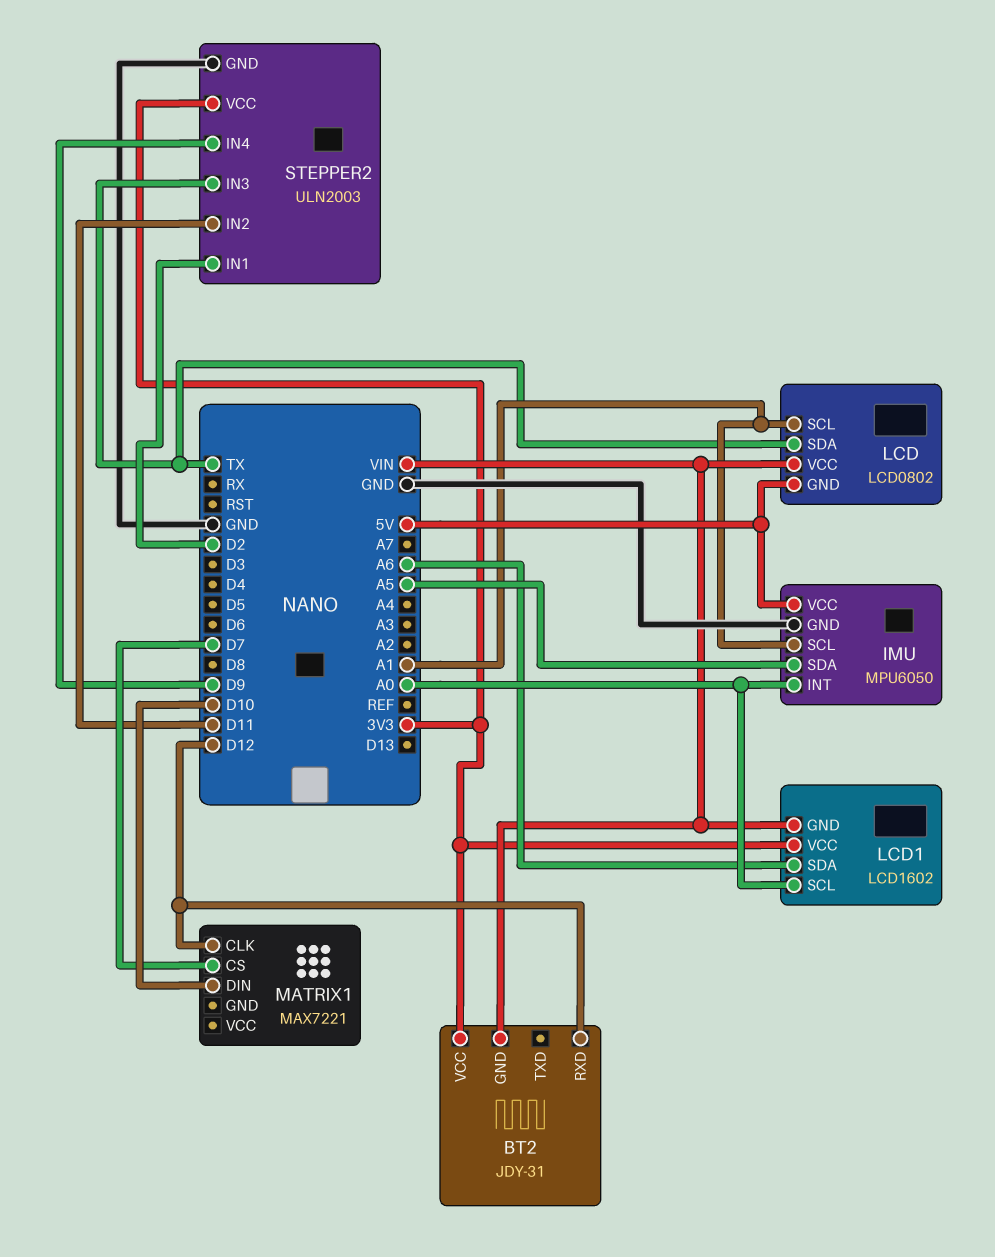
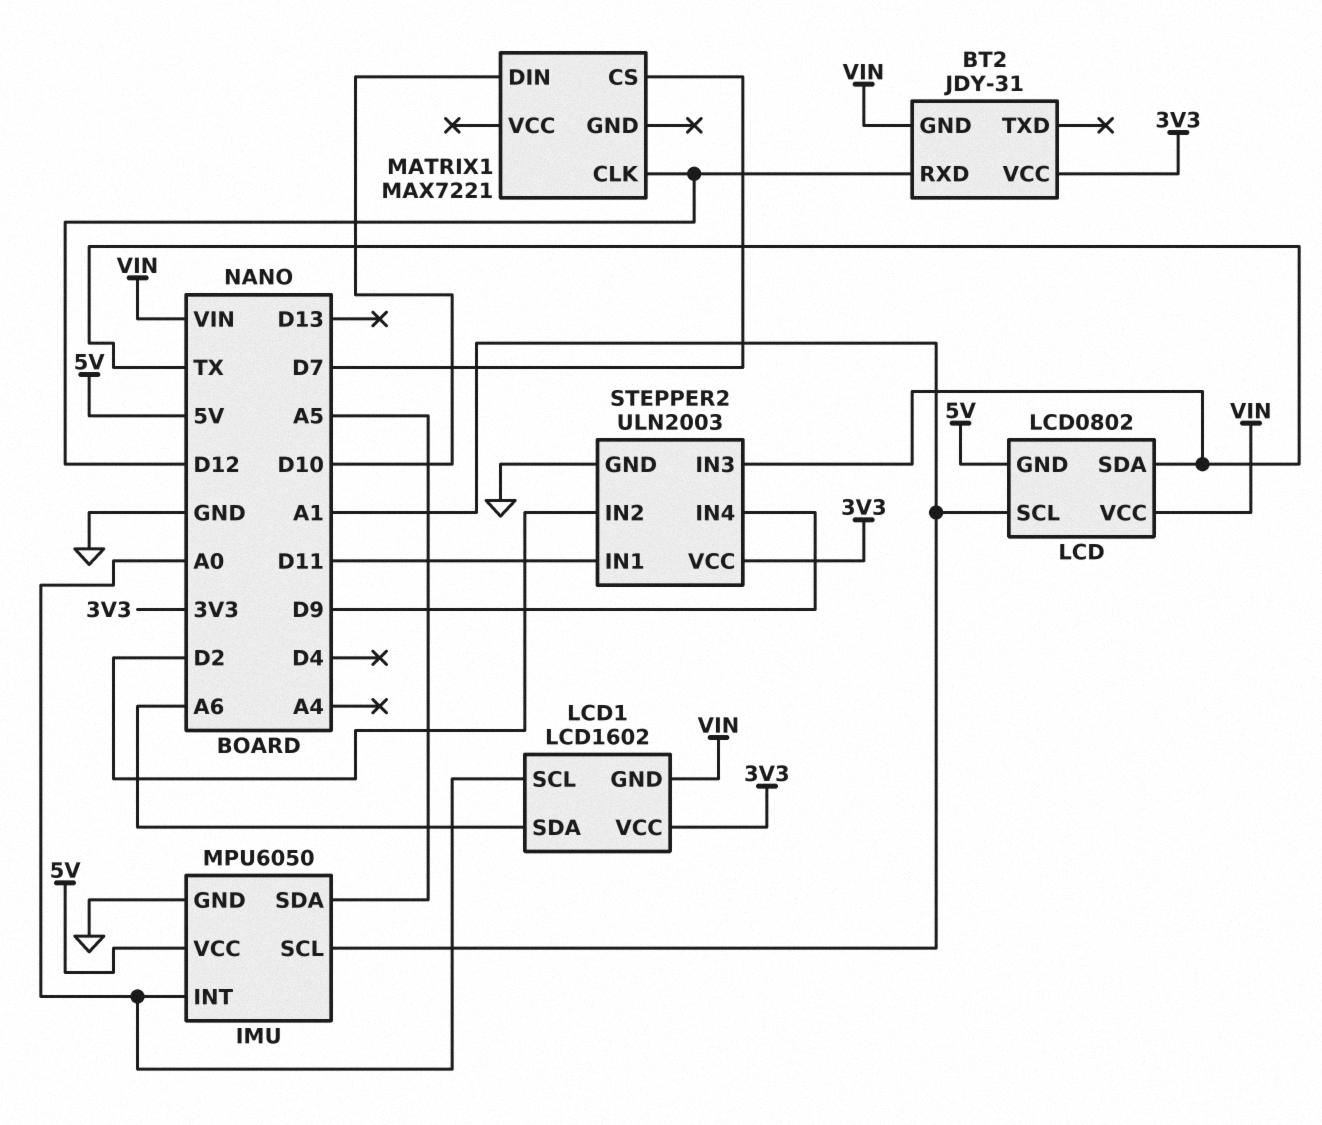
STEPPER2 pin IN1: D2 -> D11
STEPPER2 pin IN2: D11 -> D2

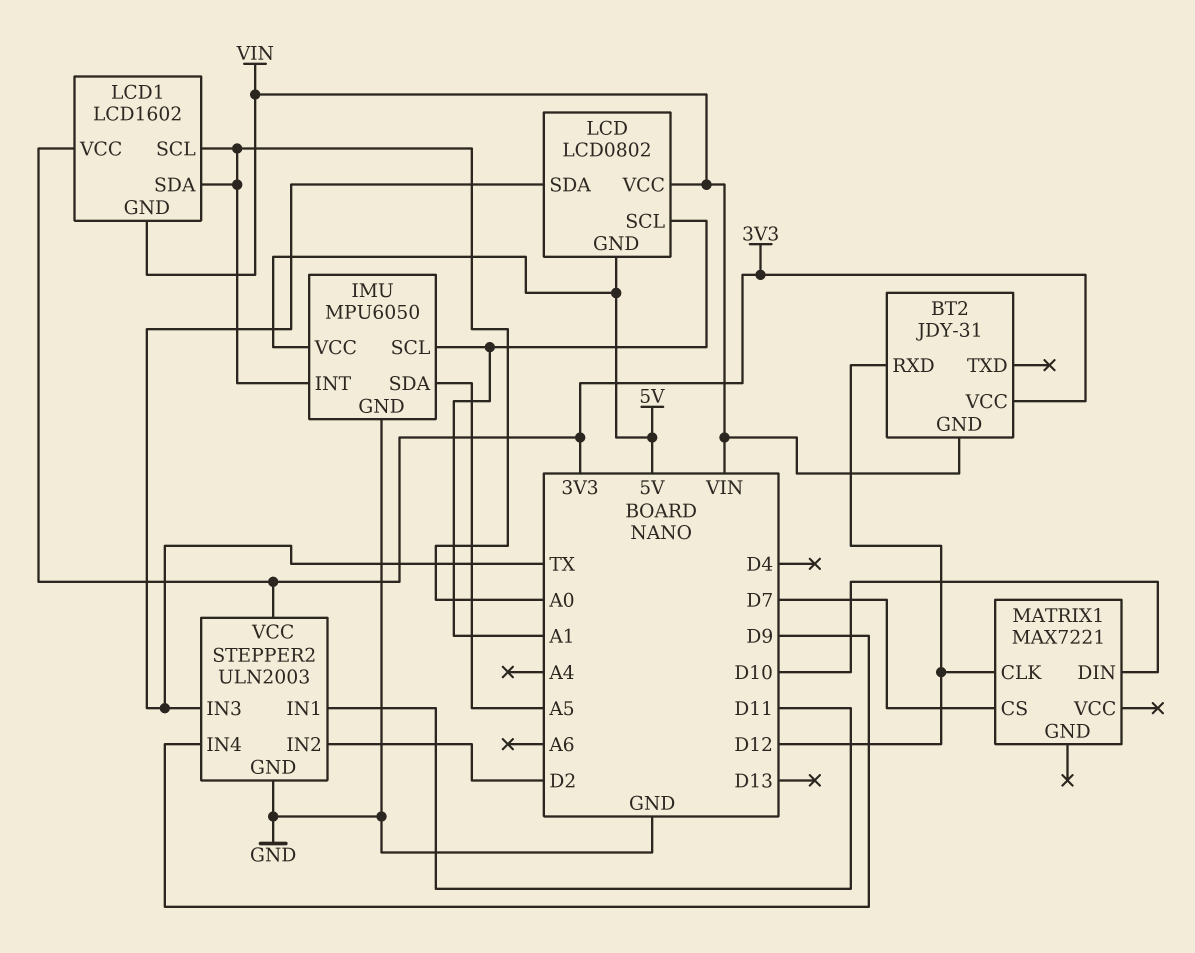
LCD1 pin SDA: A6 -> A0

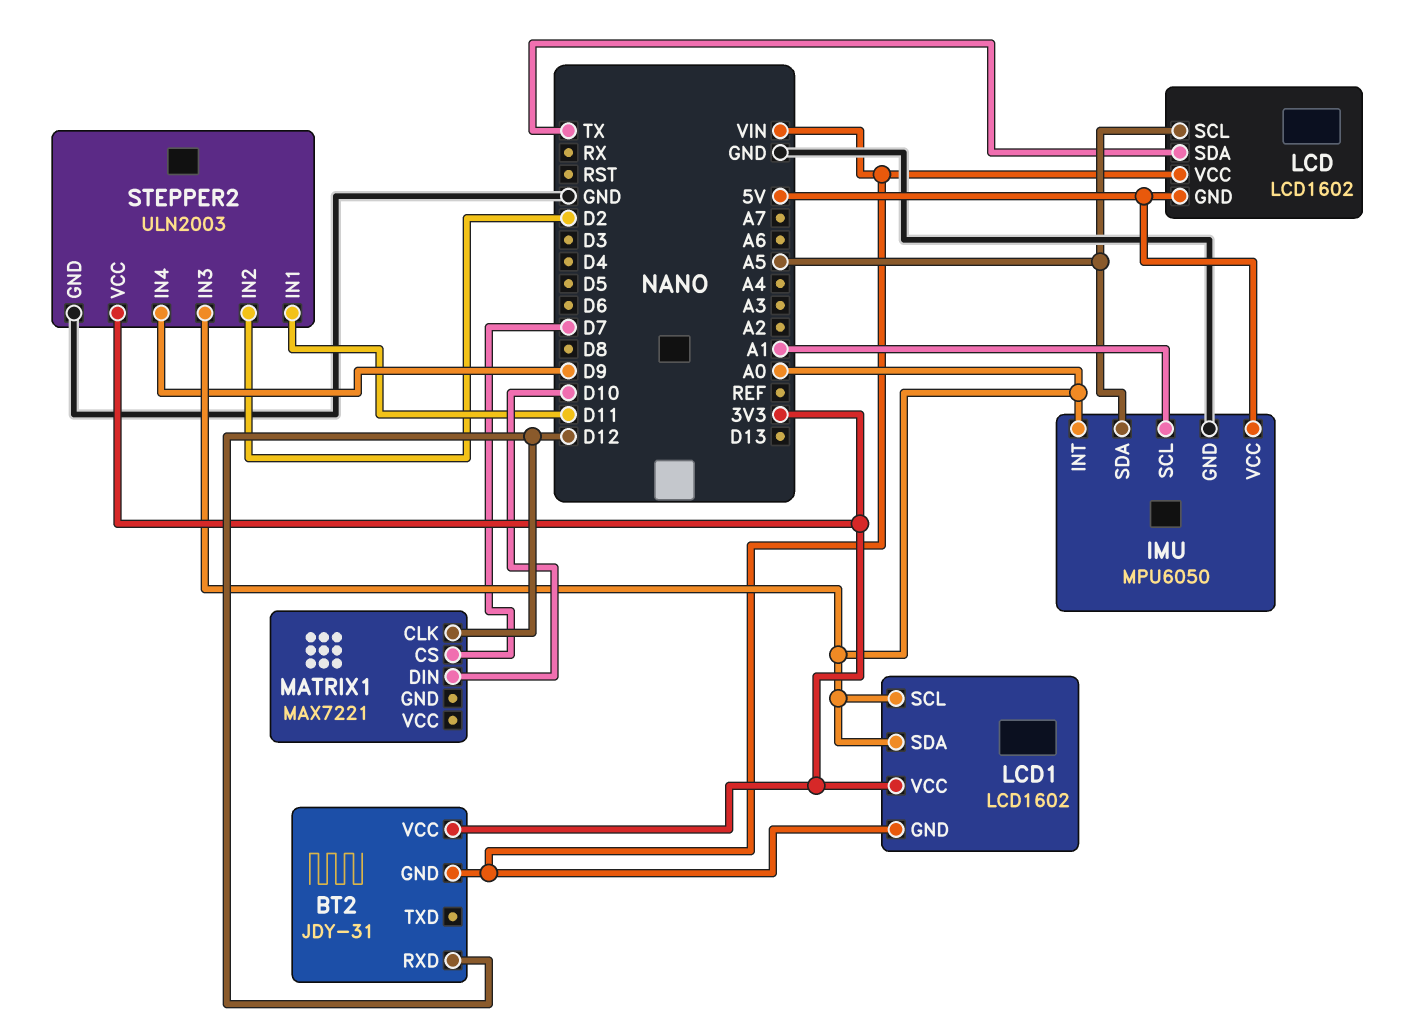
LCD: LCD0802 -> LCD1602
LCD pin SCL: A1 -> A5
STEPPER2 pin IN3: TX -> A0

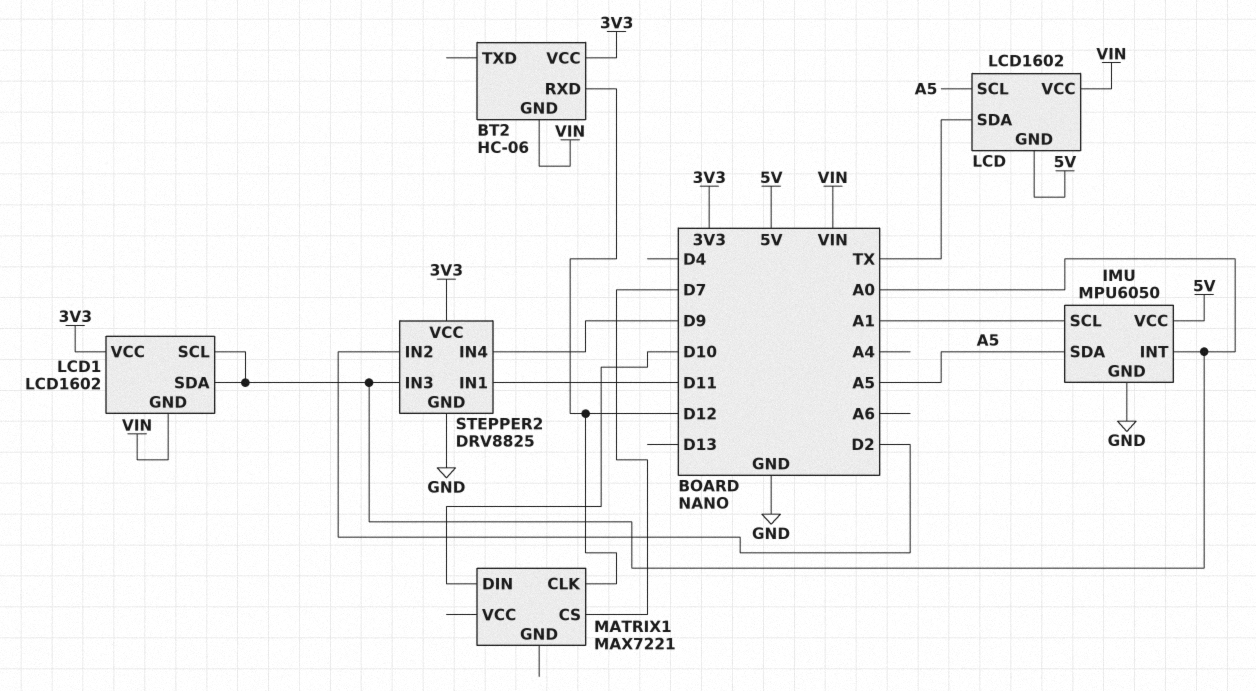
BT2: JDY-31 -> HC-06
STEPPER2: ULN2003 -> DRV8825

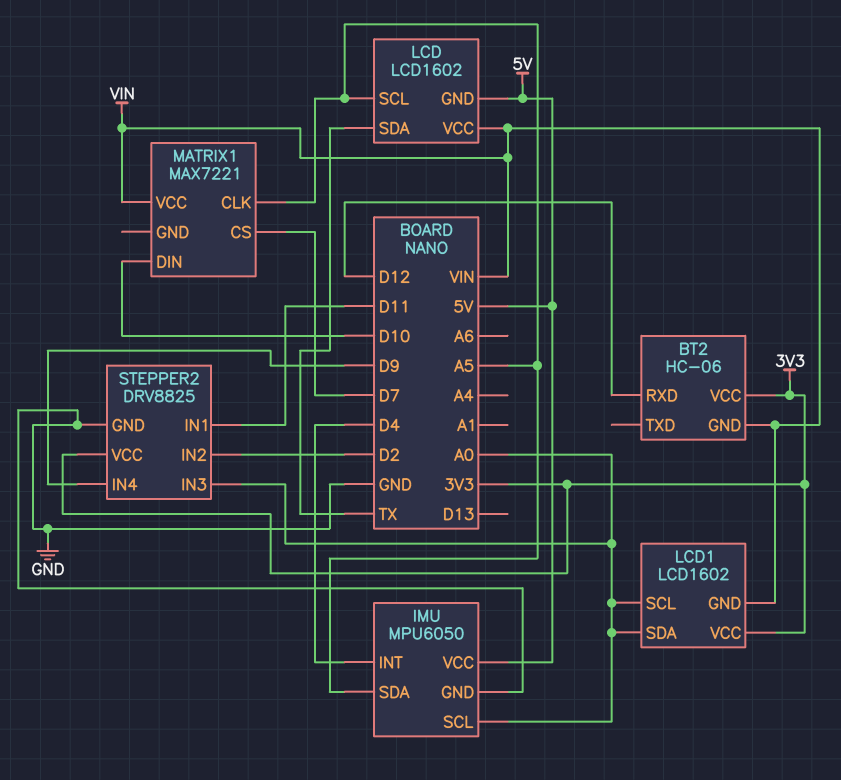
IMU pin INT: A0 -> D4
IMU pin SCL: A1 -> A0
MATRIX1 pin CLK: D12 -> A5
MATRIX1 pin VCC: none -> VIN

